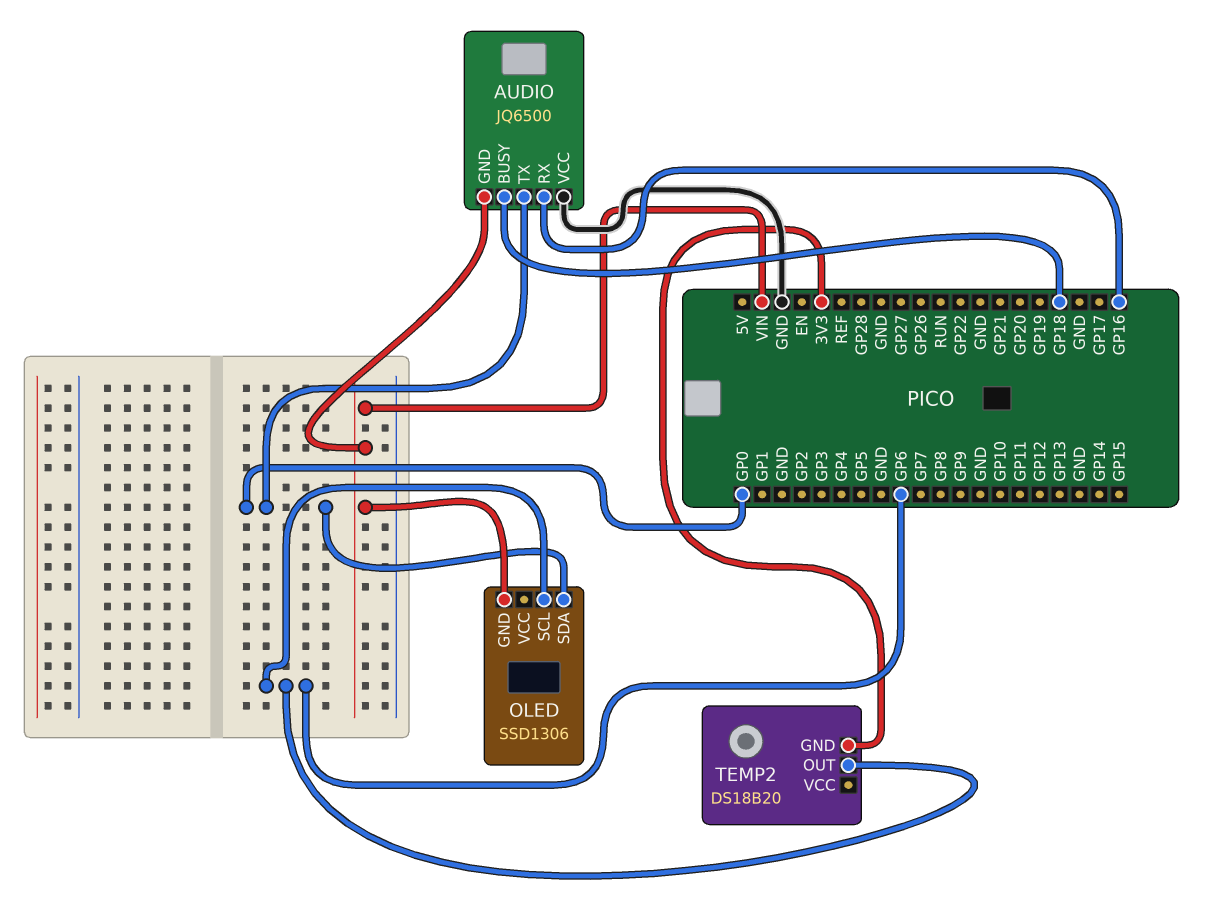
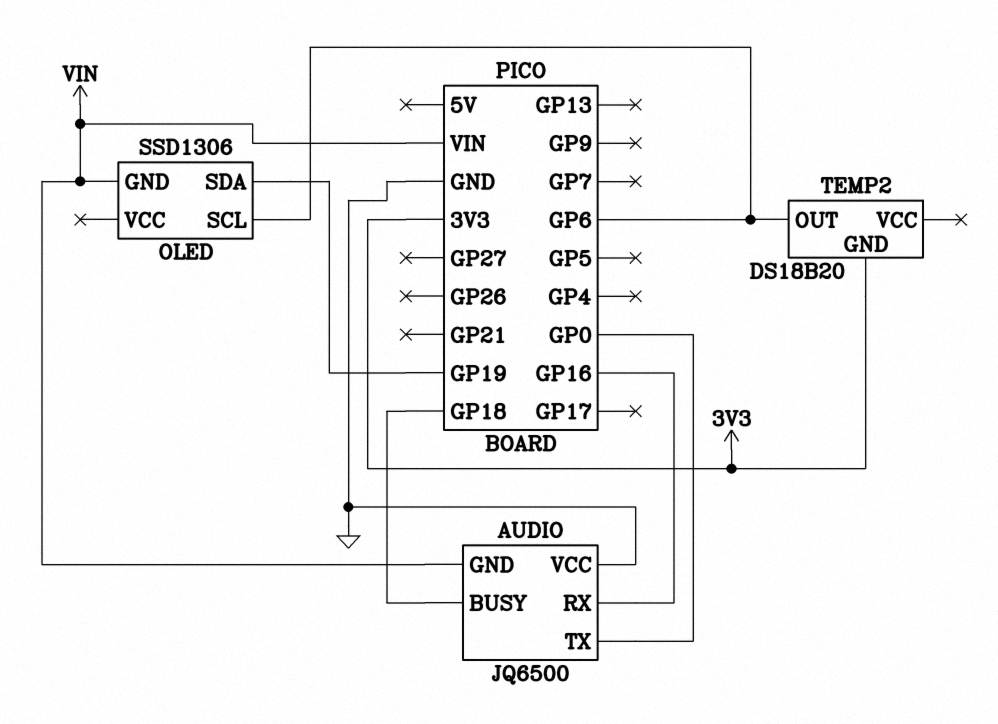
OLED pin SDA: GP0 -> GP19

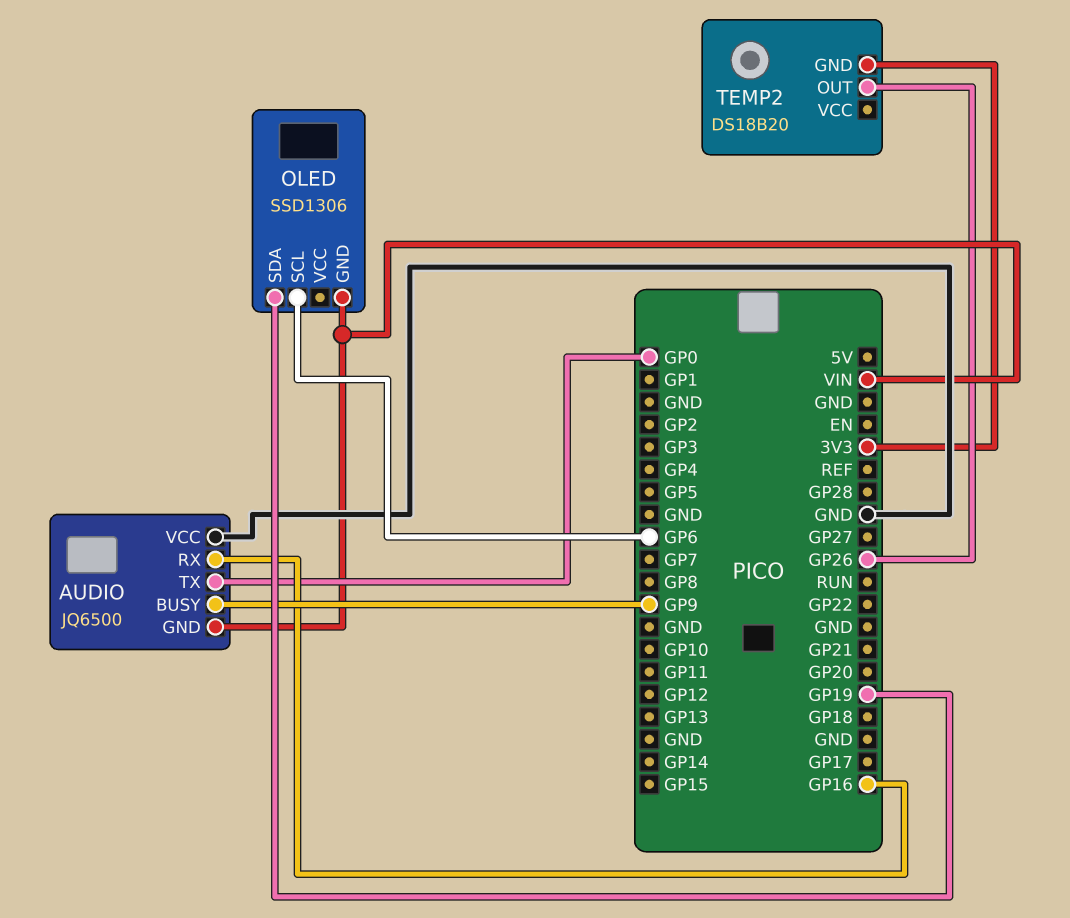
AUDIO pin BUSY: GP18 -> GP9
TEMP2 pin OUT: GP6 -> GP26

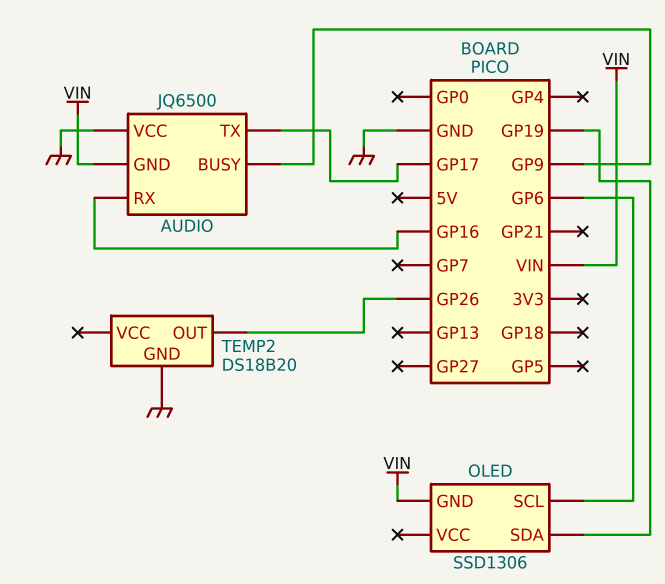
AUDIO pin TX: GP0 -> GP17
TEMP2 pin GND: 3V3 -> GND

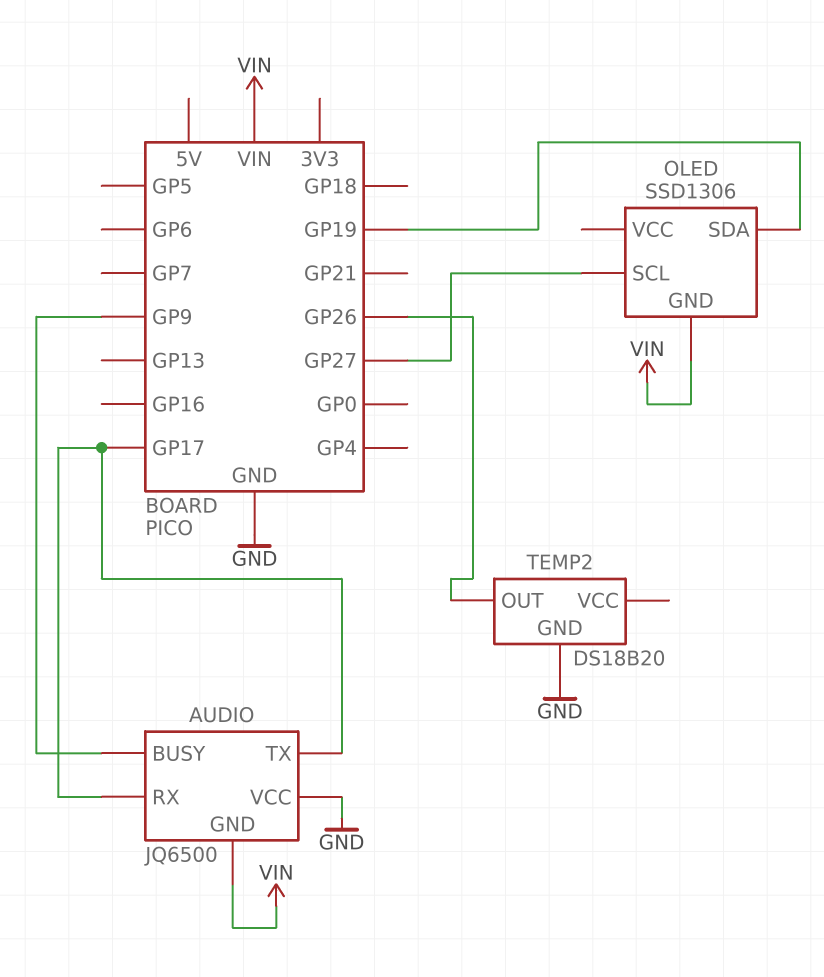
AUDIO pin RX: GP16 -> GP17
OLED pin SCL: GP6 -> GP27

